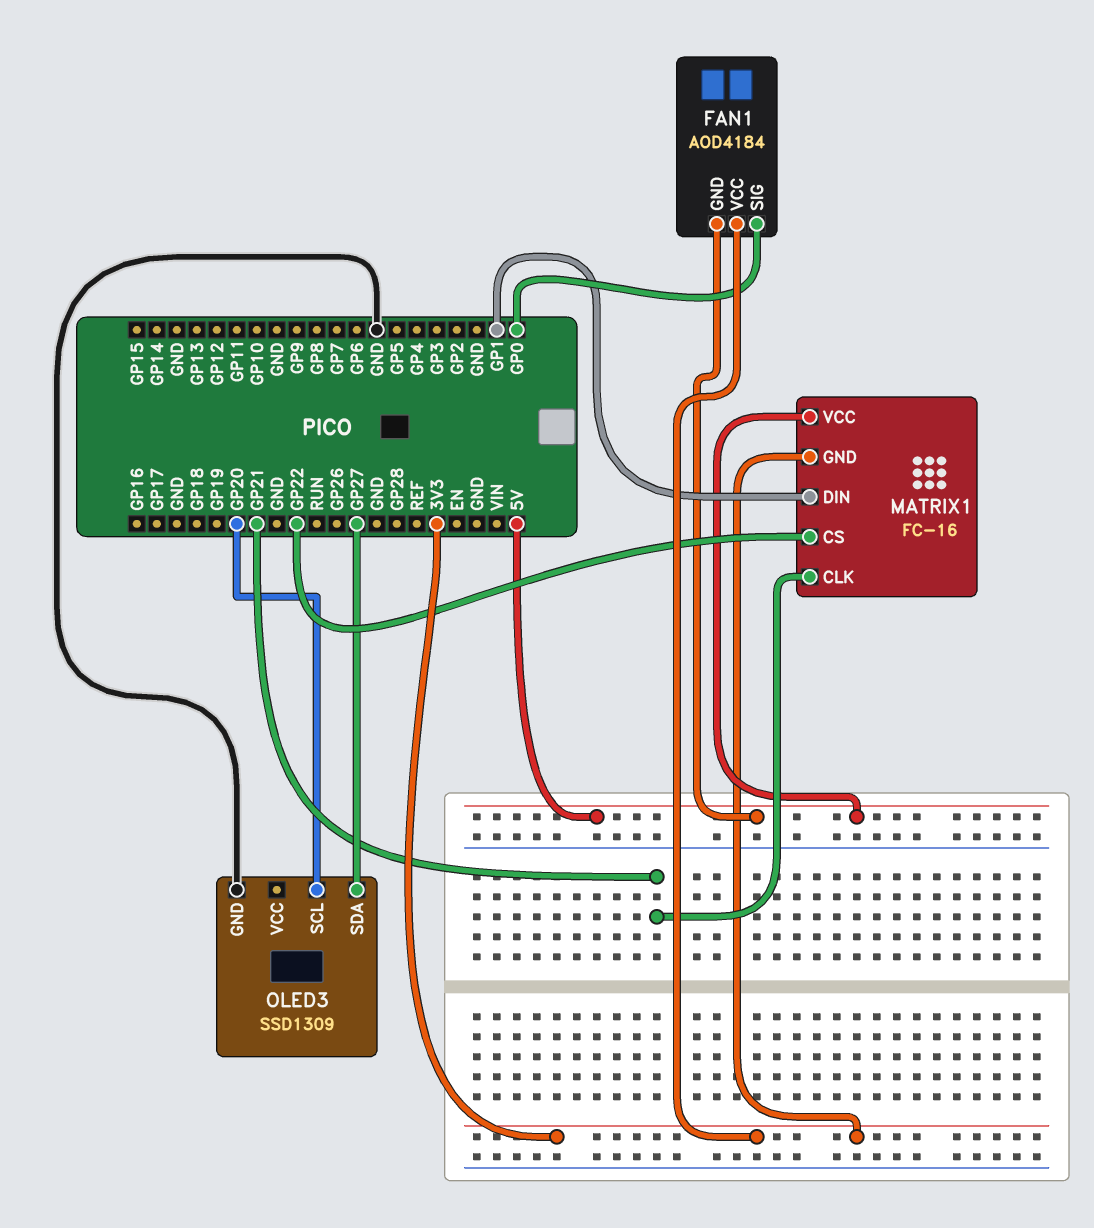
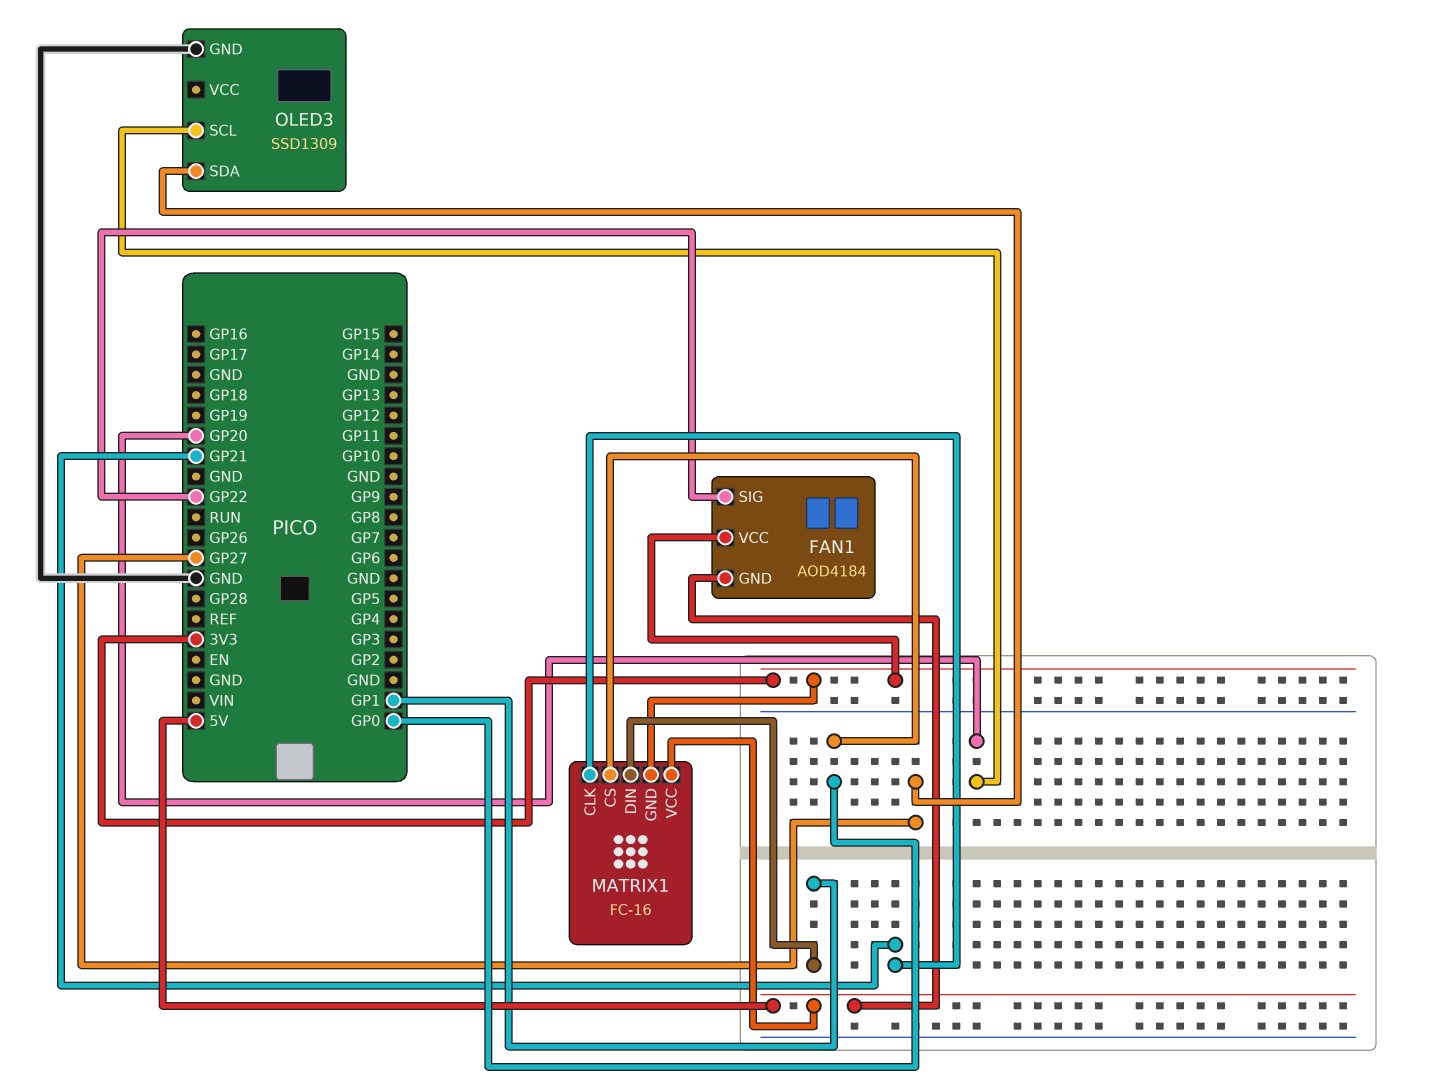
FAN1 pin SIG: GP0 -> GP22
MATRIX1 pin CS: GP22 -> GP0

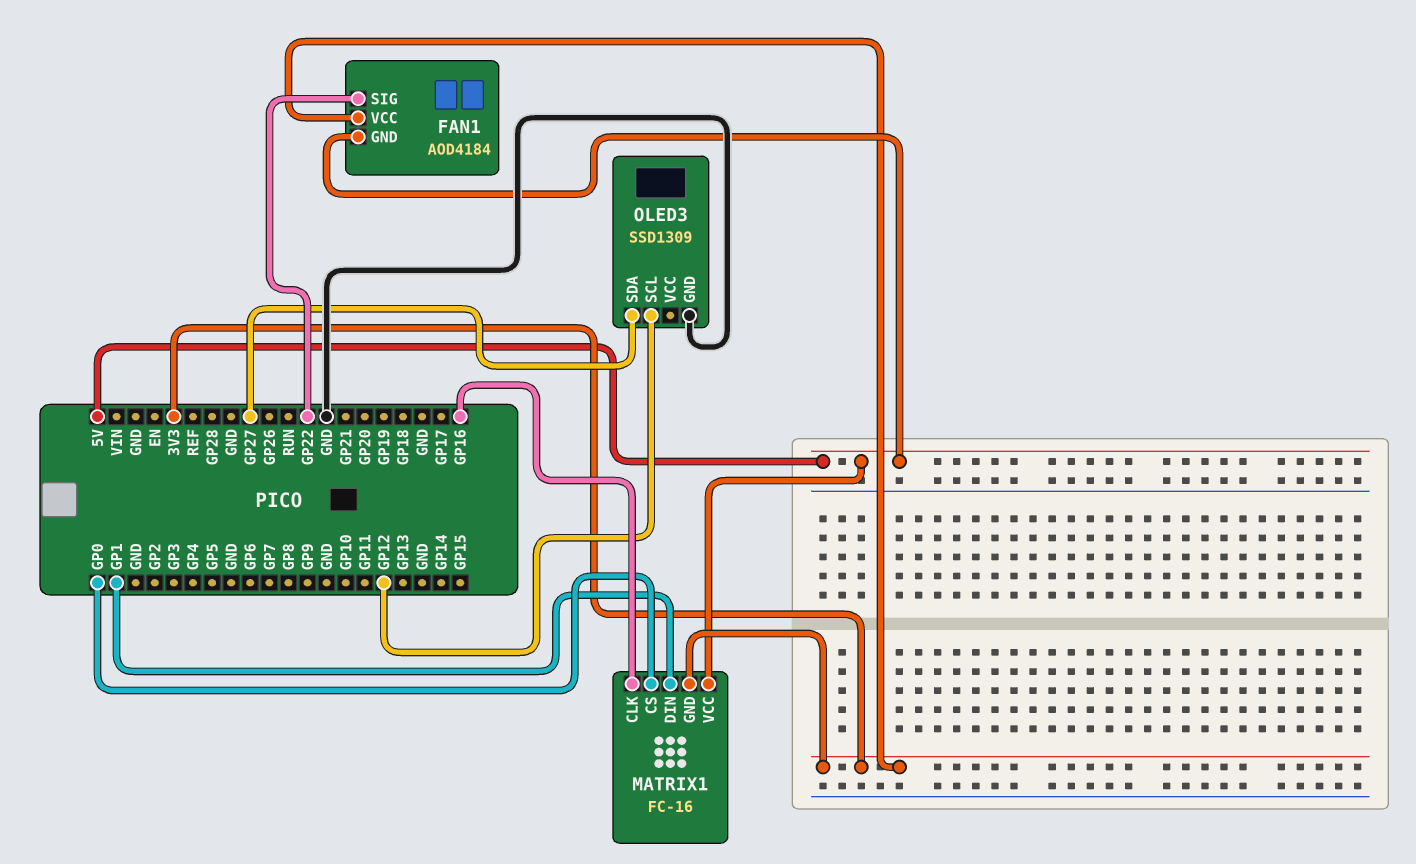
MATRIX1 pin CLK: GP21 -> GP16
OLED3 pin SCL: GP20 -> GP12

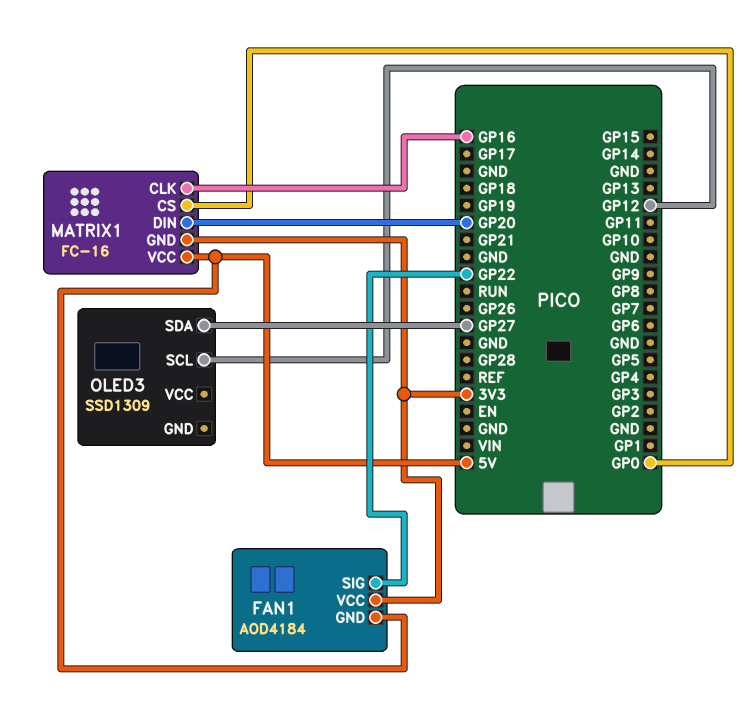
MATRIX1 pin DIN: GP1 -> GP20
OLED3 pin GND: GND -> none

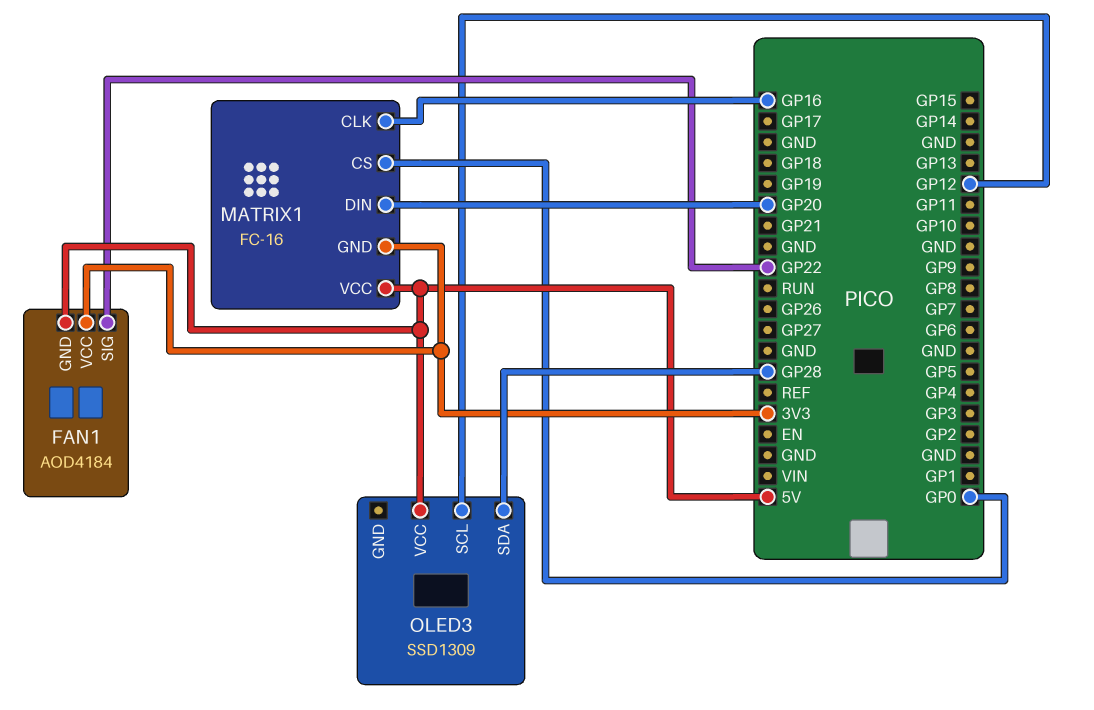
OLED3 pin SDA: GP27 -> GP28
OLED3 pin VCC: none -> 5V

